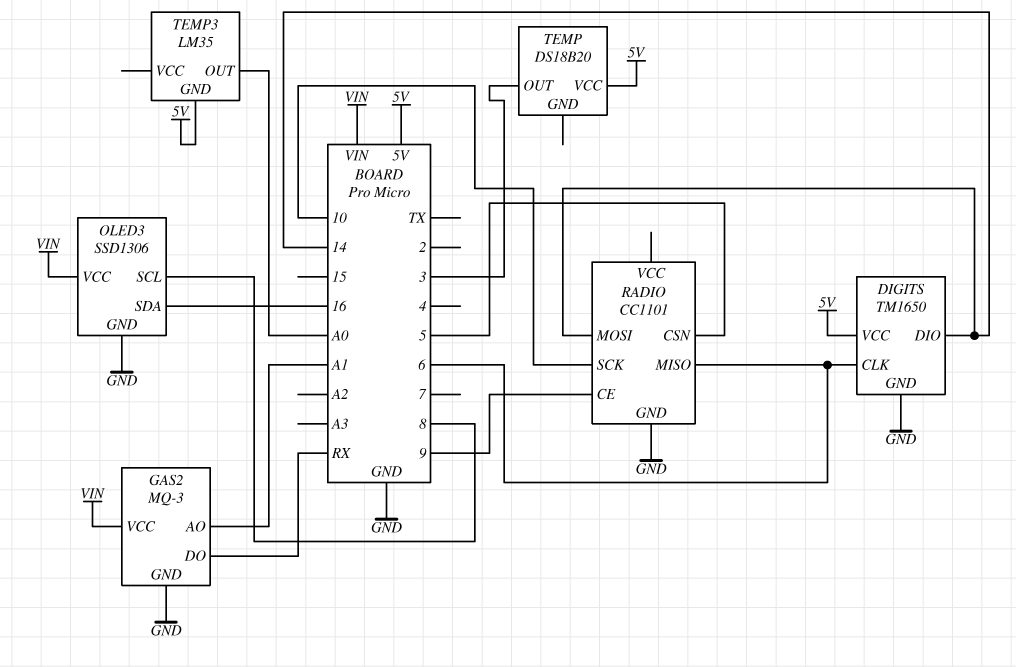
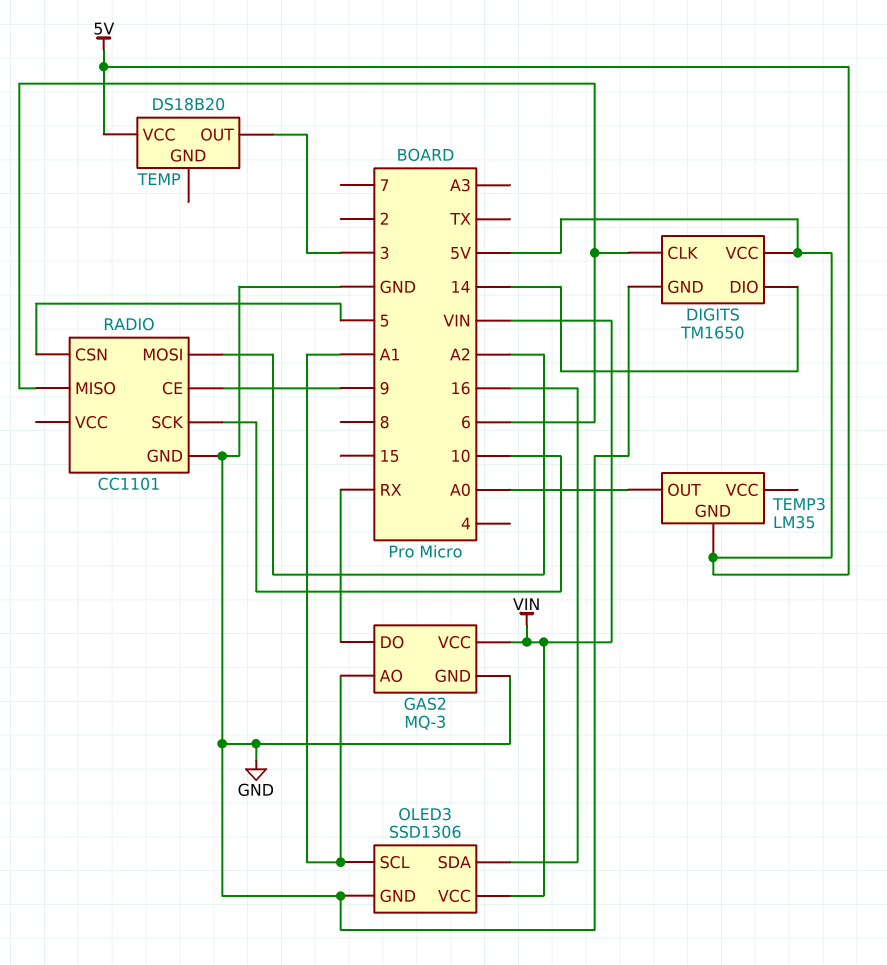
OLED3 pin SCL: 8 -> A1
RADIO pin MOSI: 14 -> A2

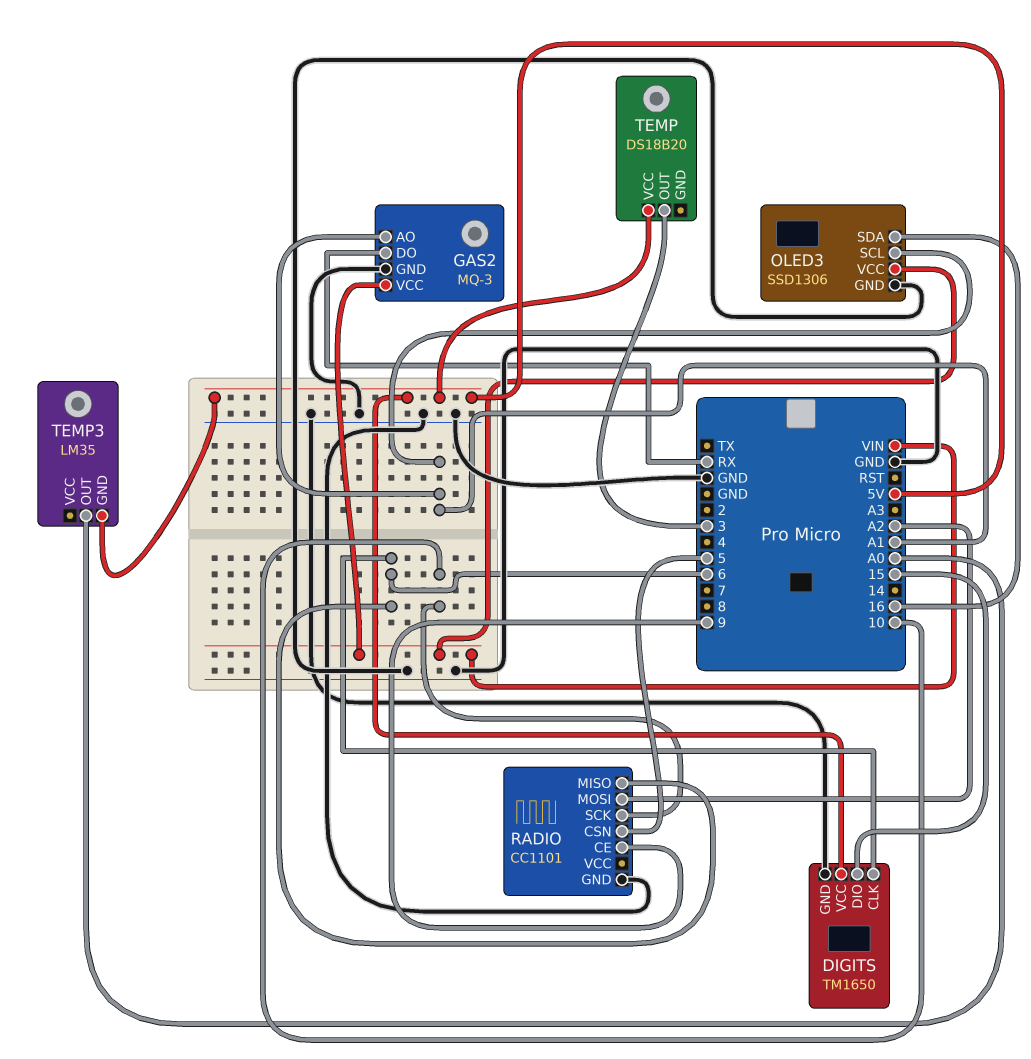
DIGITS pin DIO: 14 -> 15

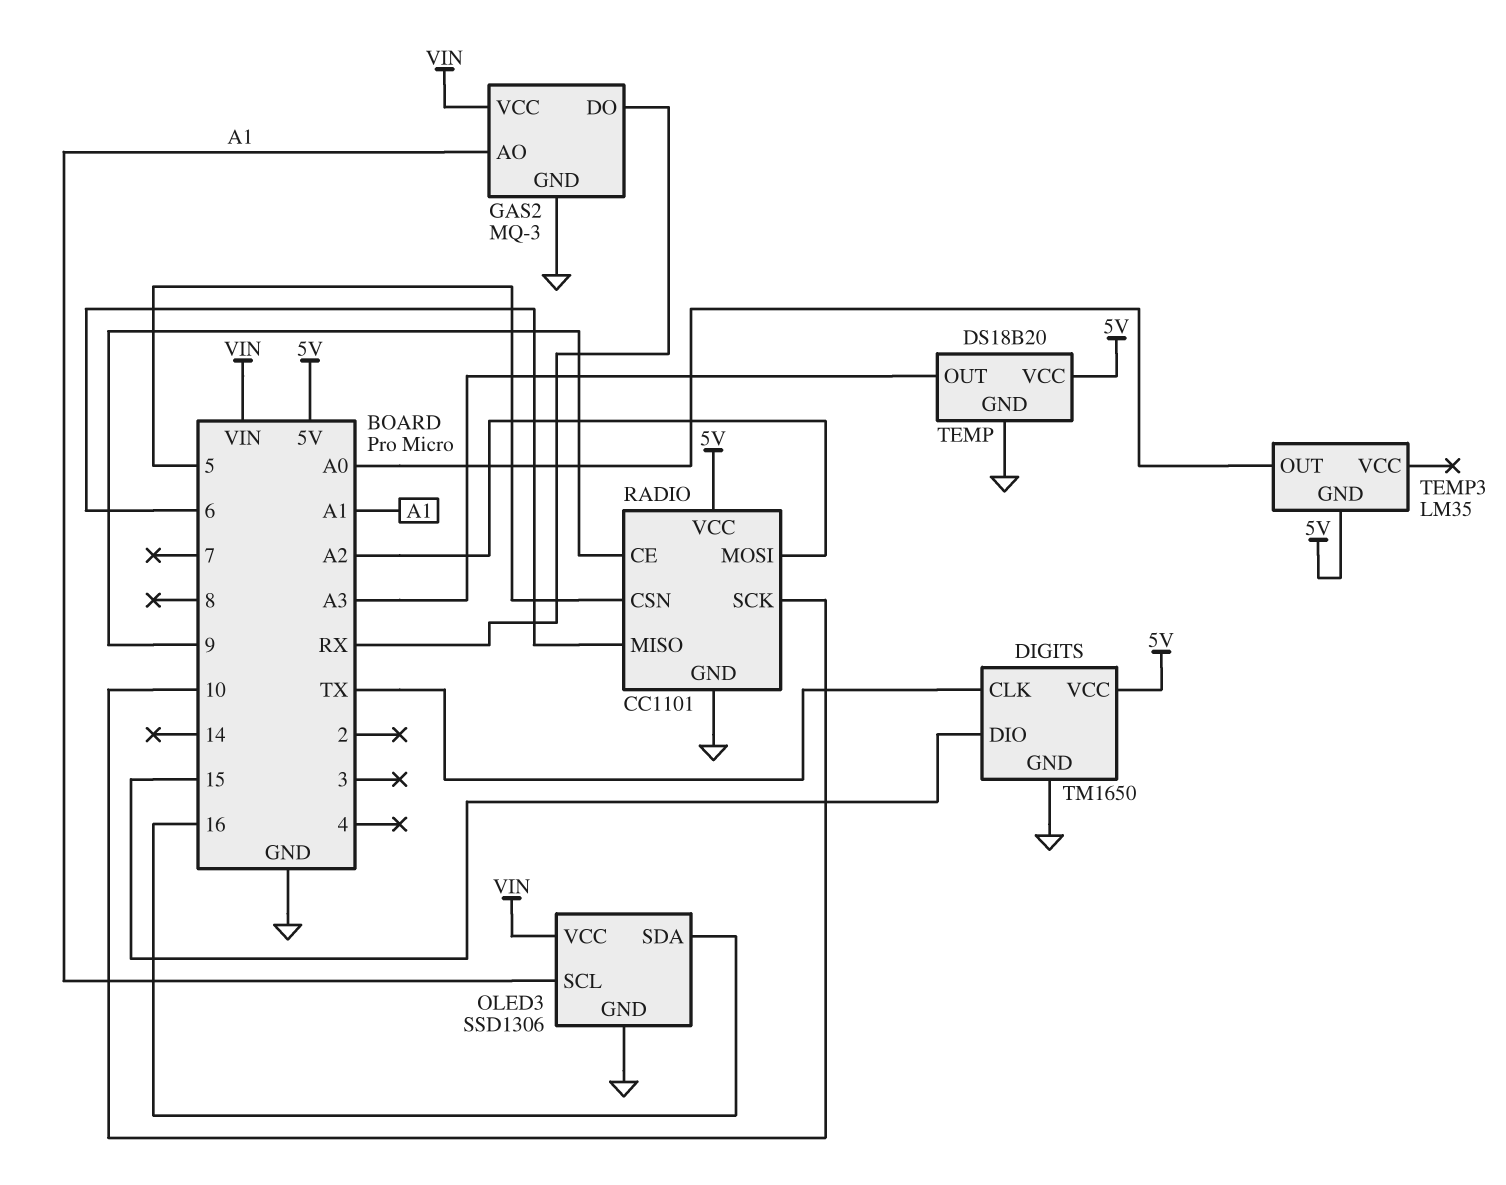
DIGITS pin CLK: 6 -> TX
RADIO pin VCC: none -> 5V
TEMP pin GND: none -> GND
TEMP pin OUT: 3 -> A3

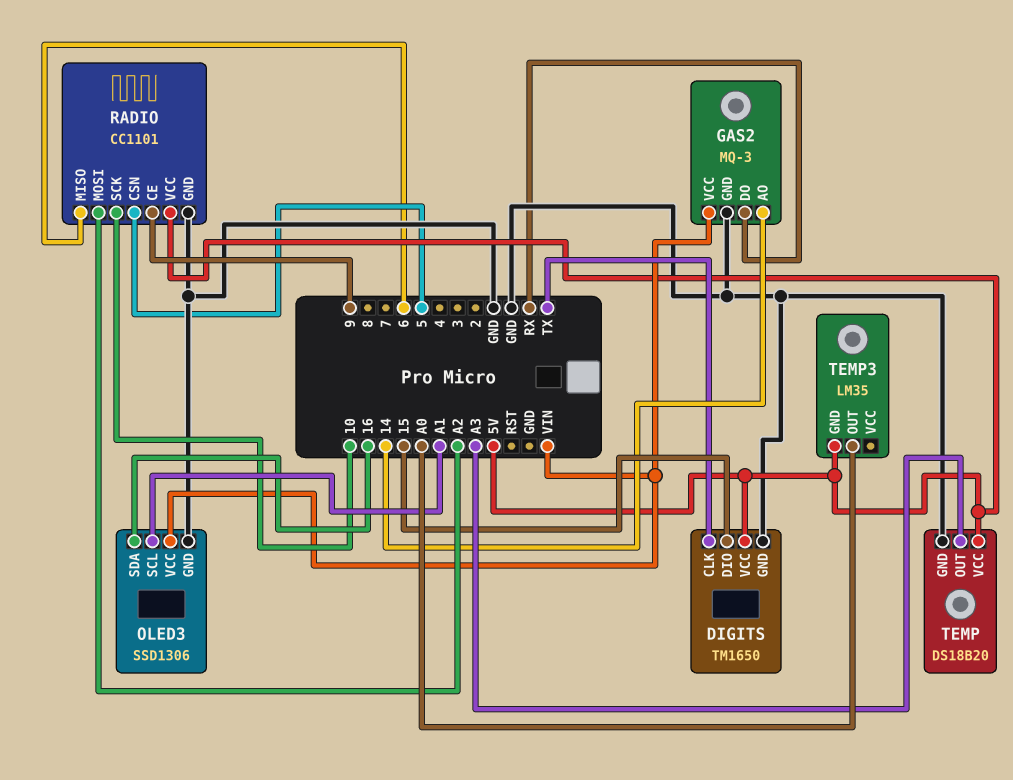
GAS2 pin AO: A1 -> 14

